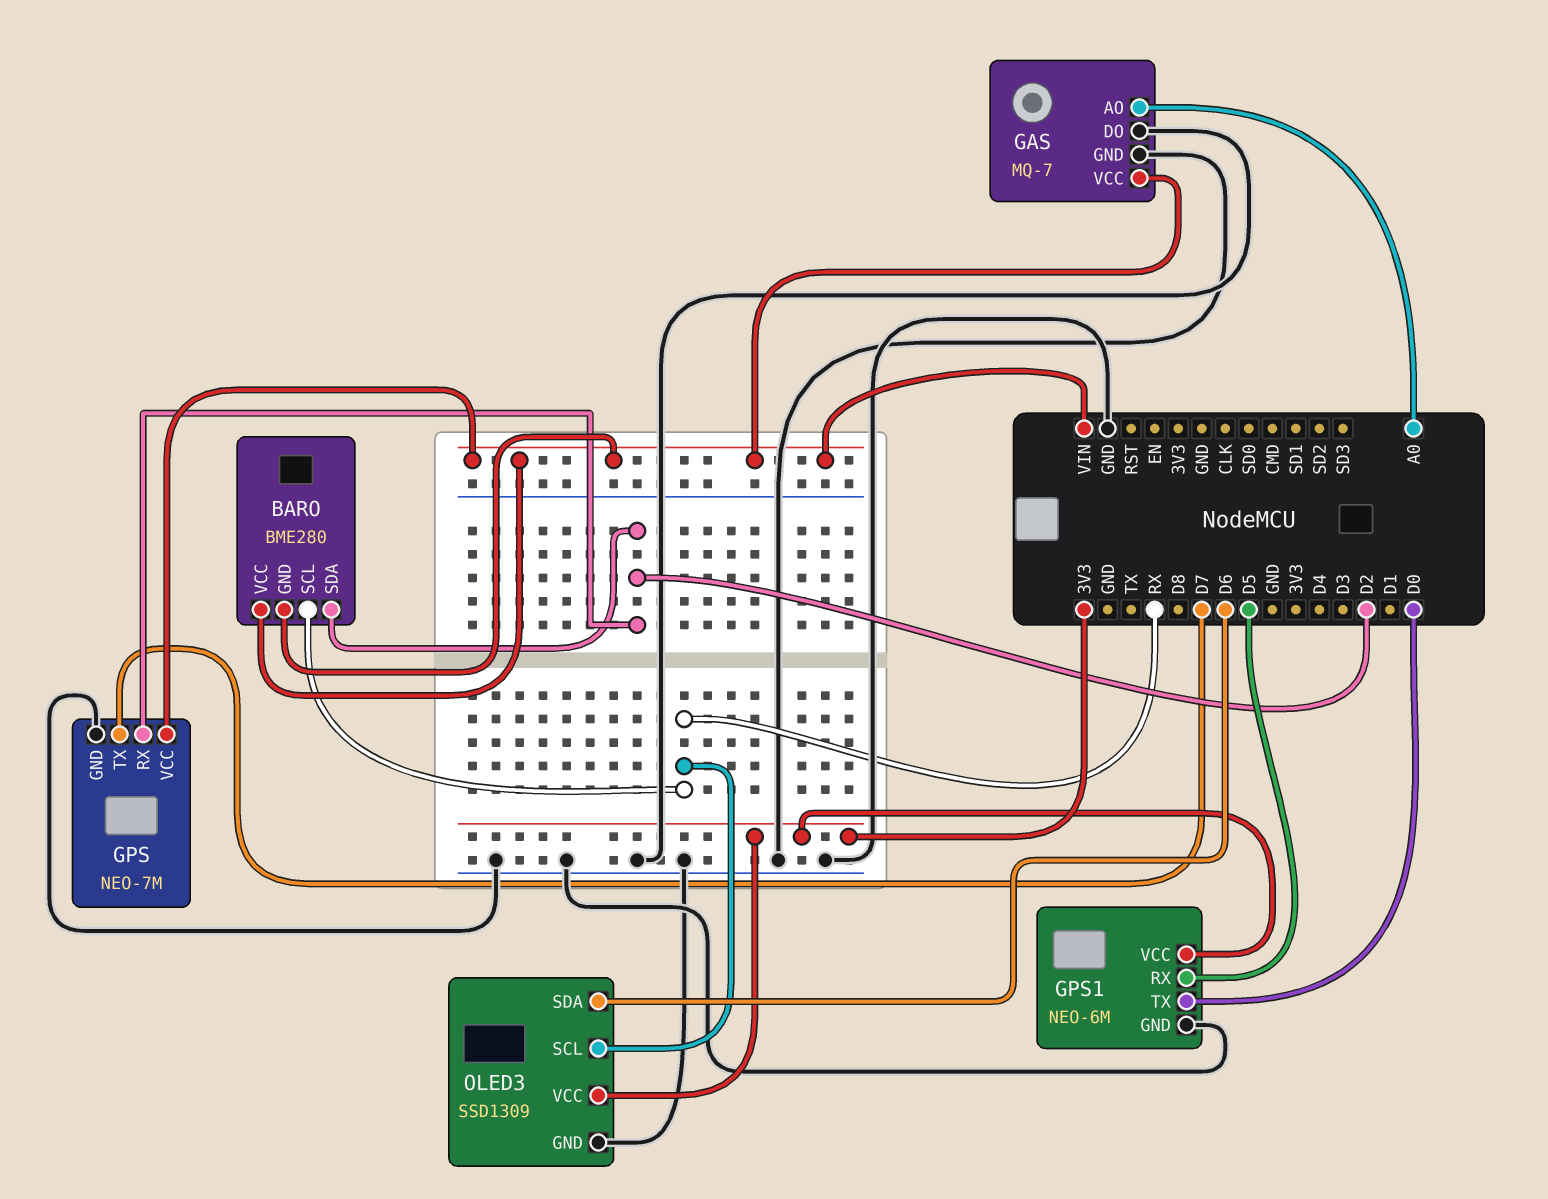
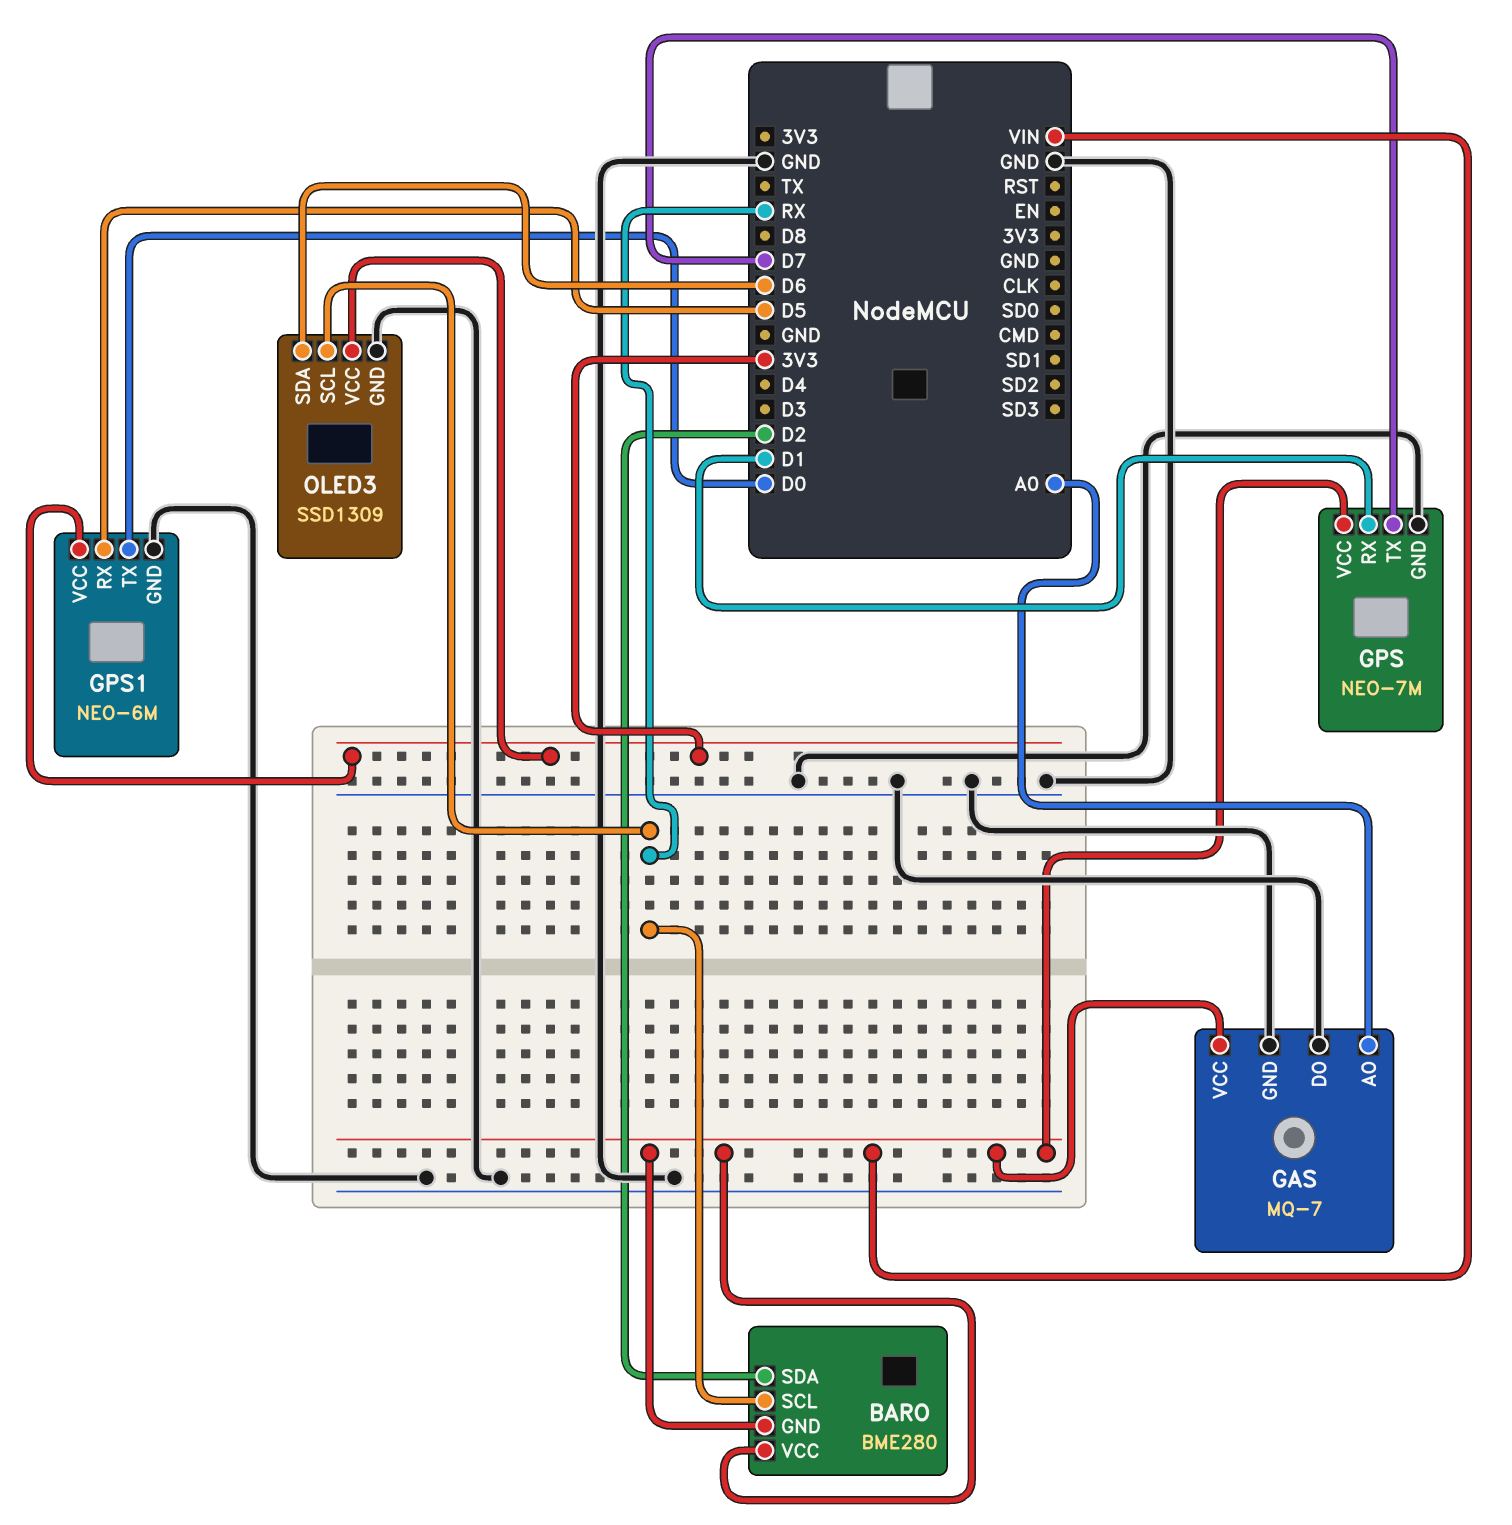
GPS pin RX: D2 -> D1

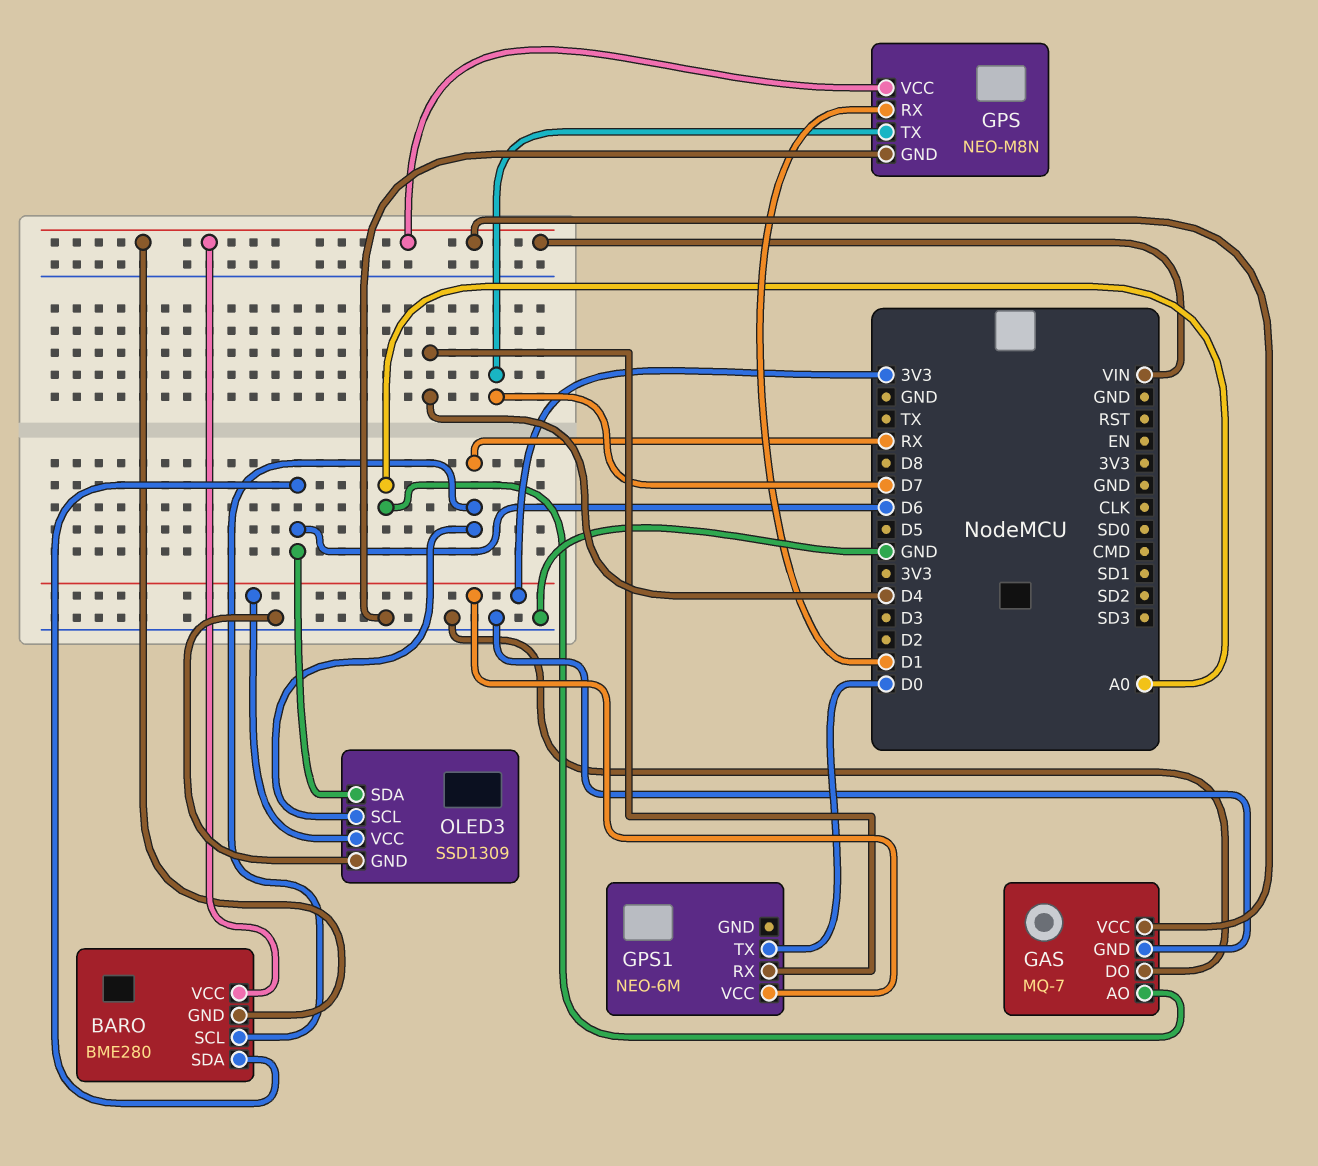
BARO pin SDA: D2 -> D6
GPS: NEO-7M -> NEO-M8N
GPS1 pin GND: GND -> none
GPS1 pin RX: D5 -> D4

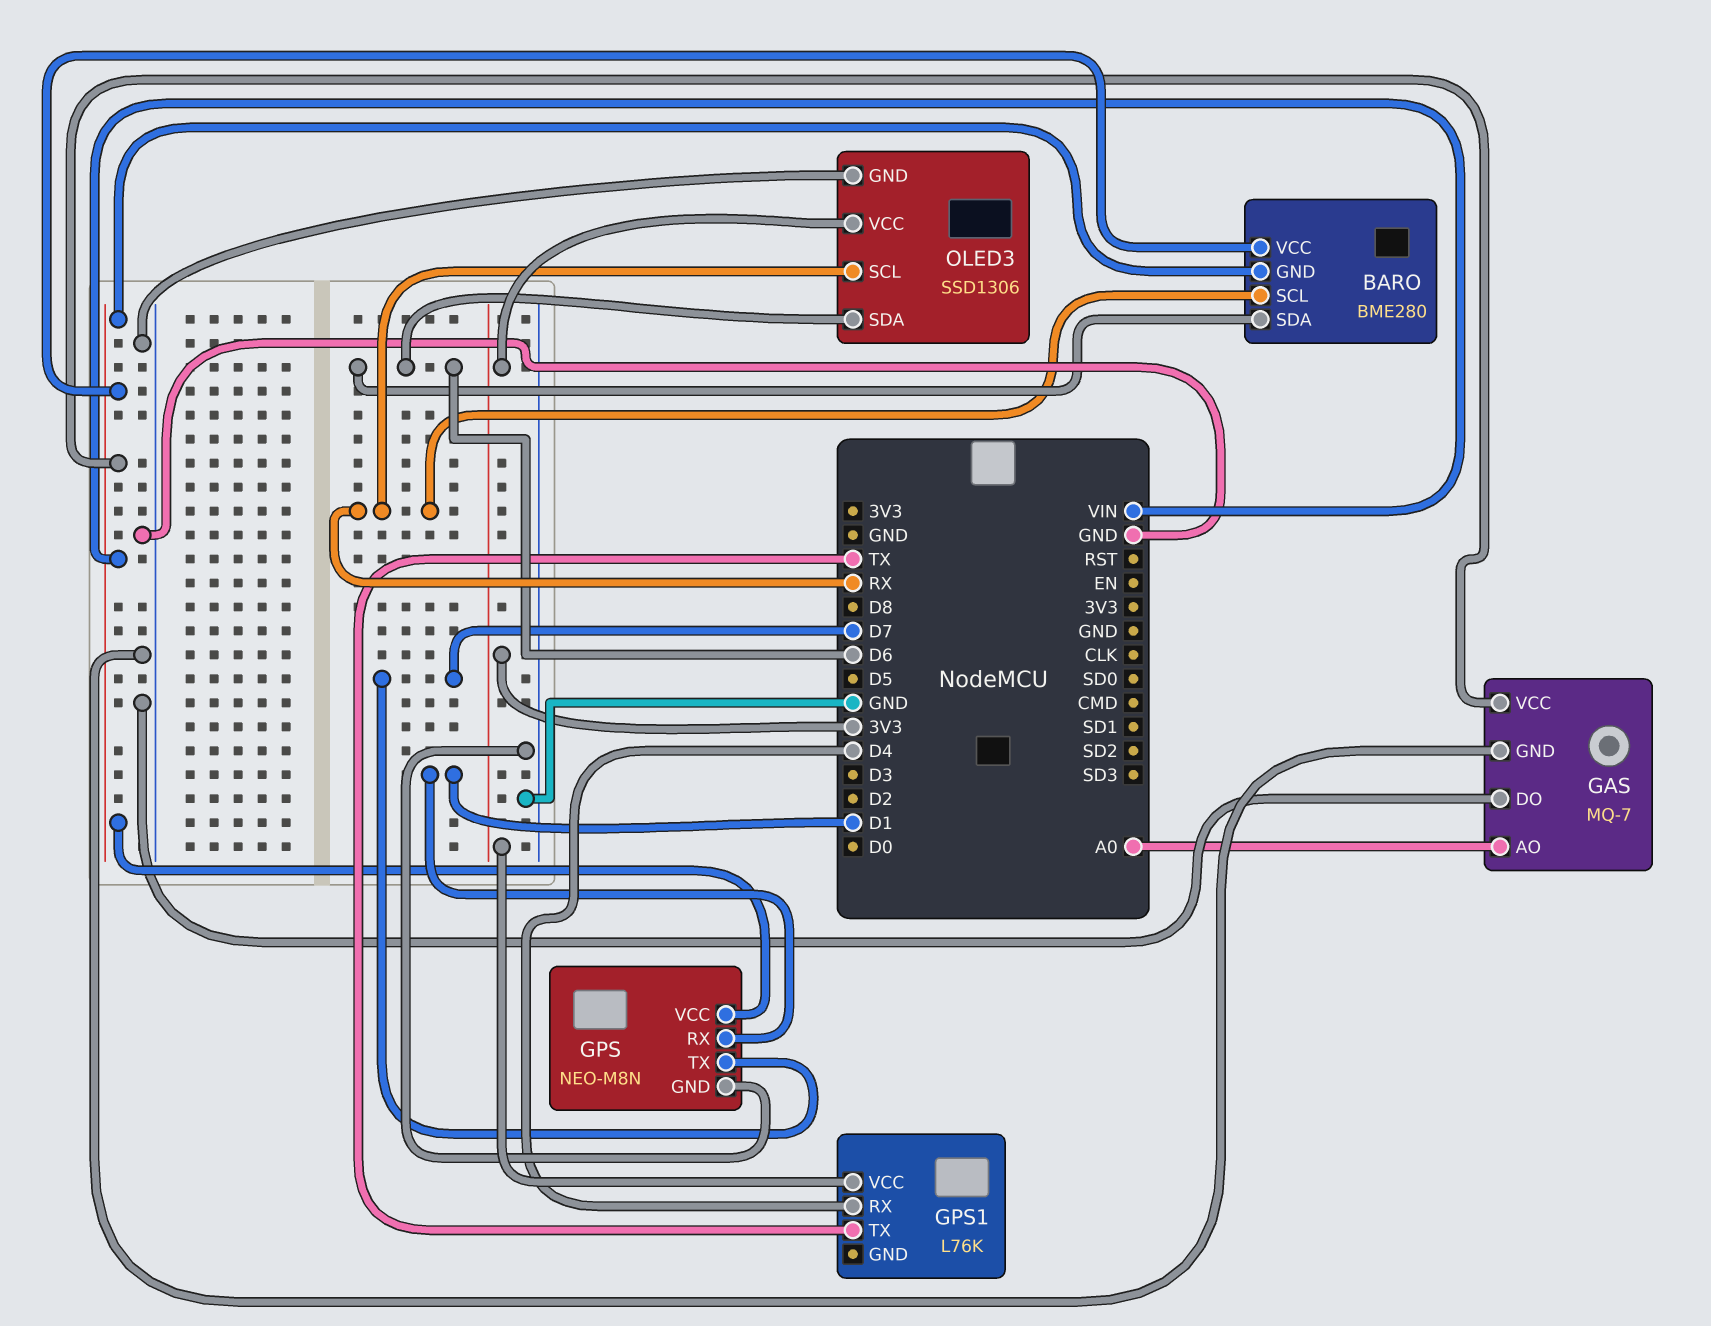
GPS1: NEO-6M -> L76K
GPS1 pin TX: D0 -> TX
OLED3: SSD1309 -> SSD1306

